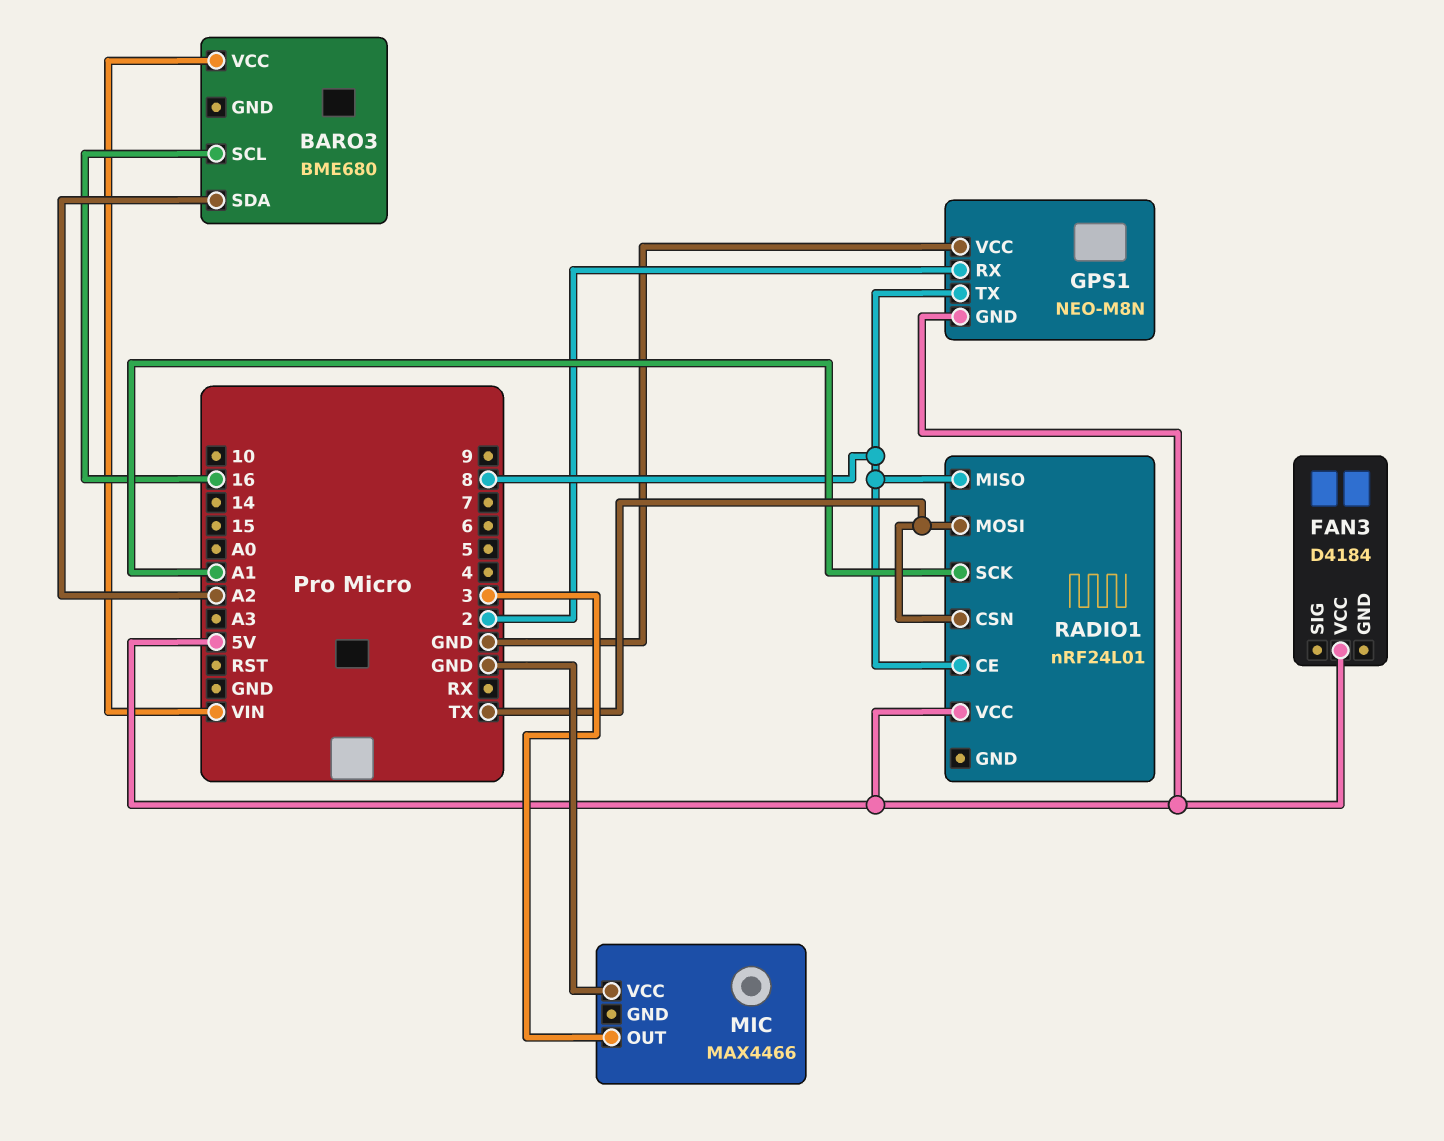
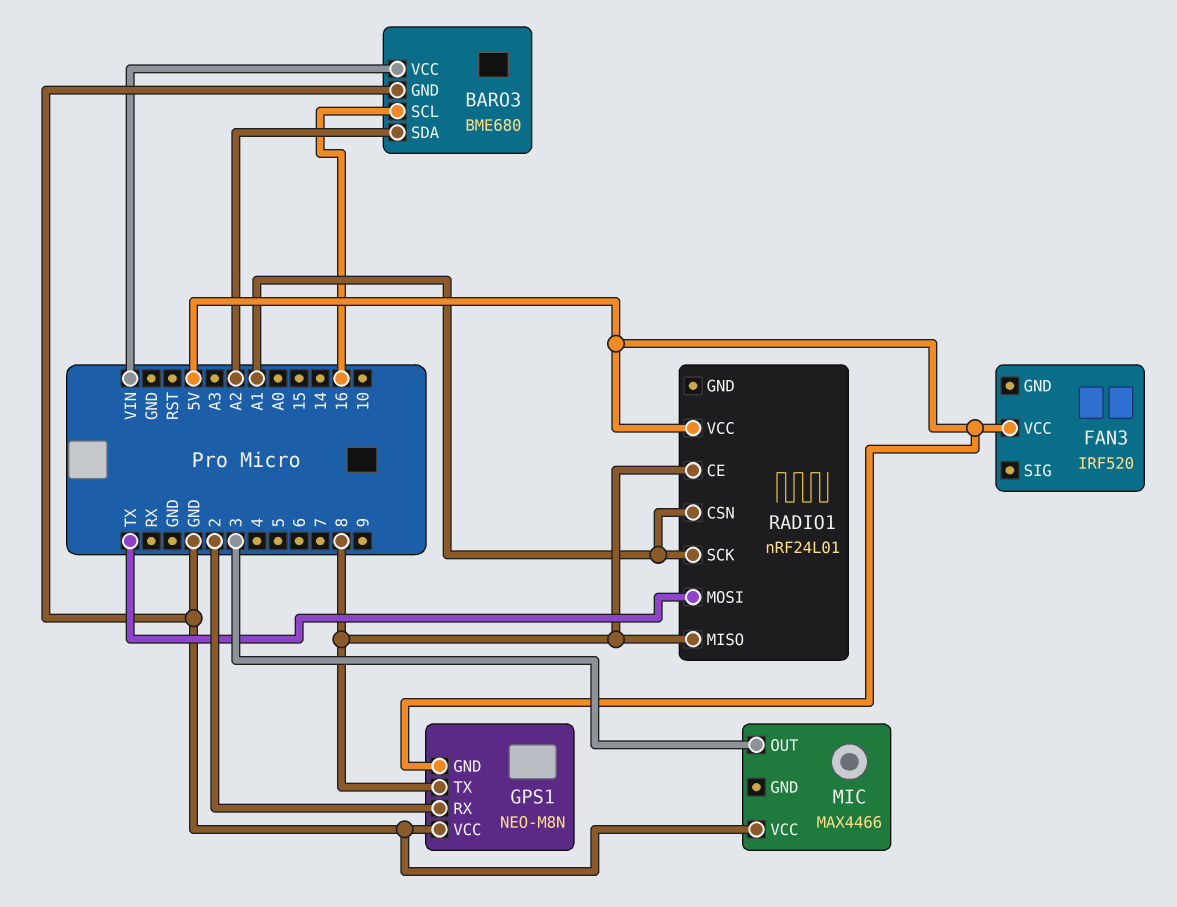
BARO3 pin GND: none -> GND
FAN3: D4184 -> IRF520
RADIO1 pin CSN: TX -> A1

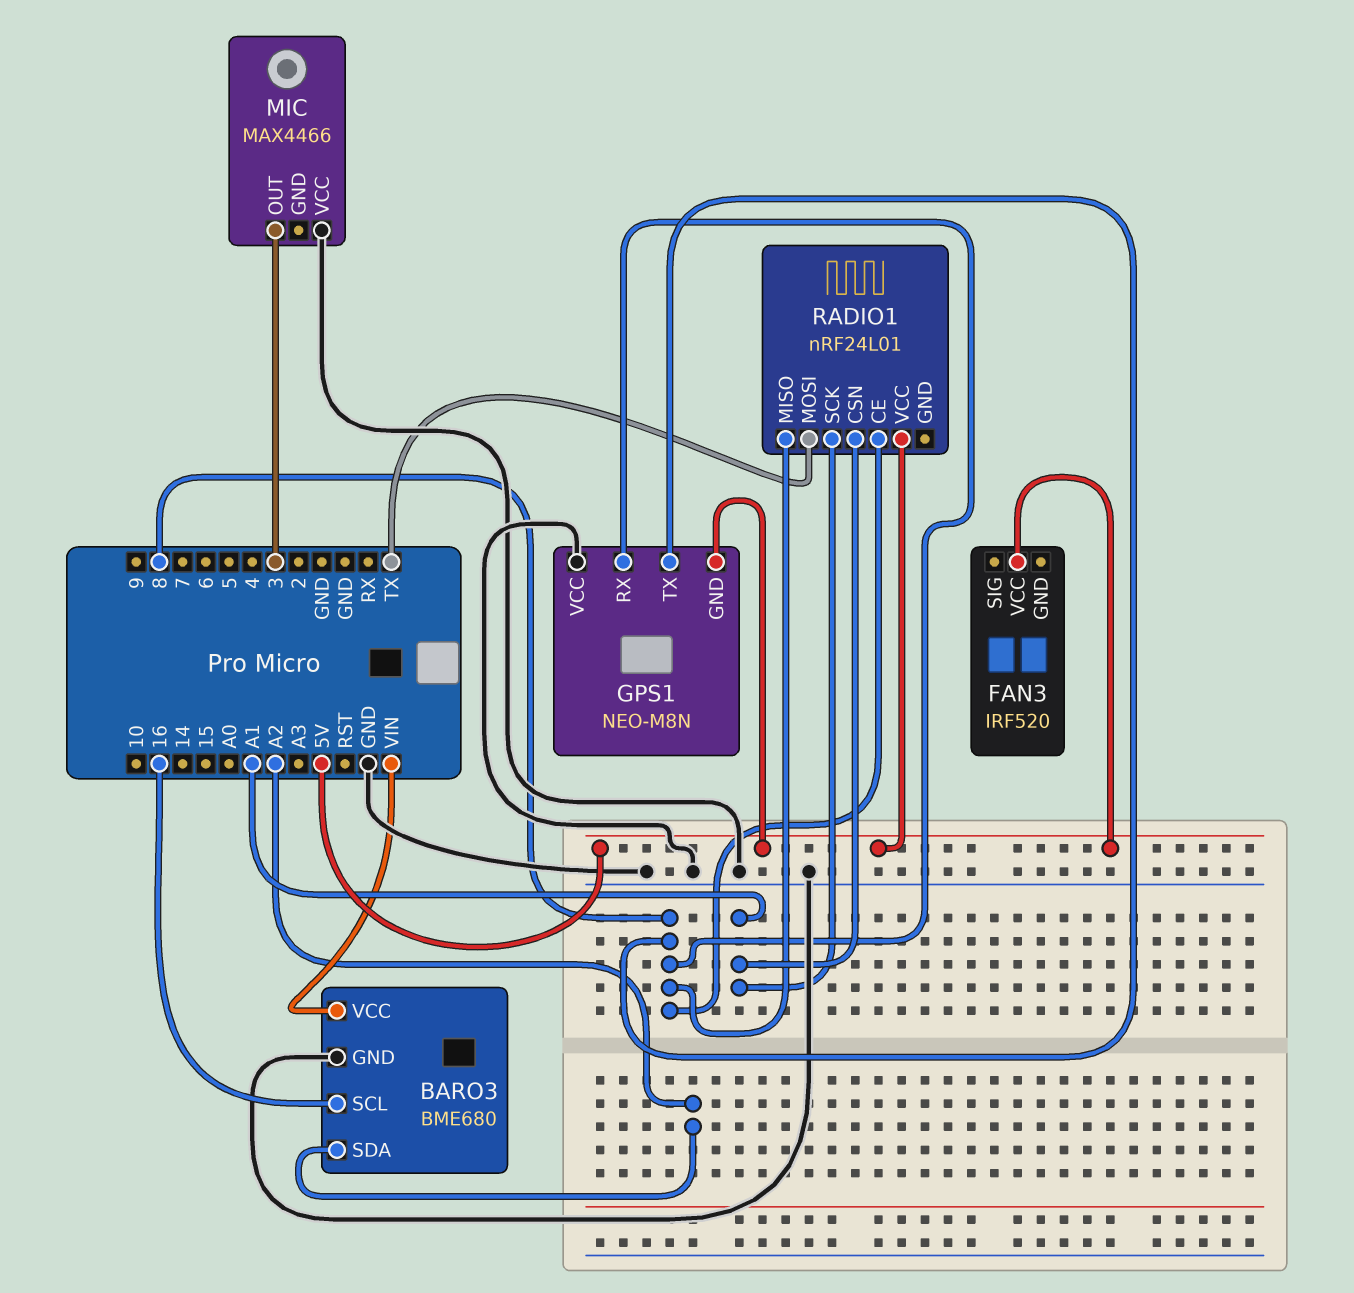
GPS1 pin RX: 2 -> 8

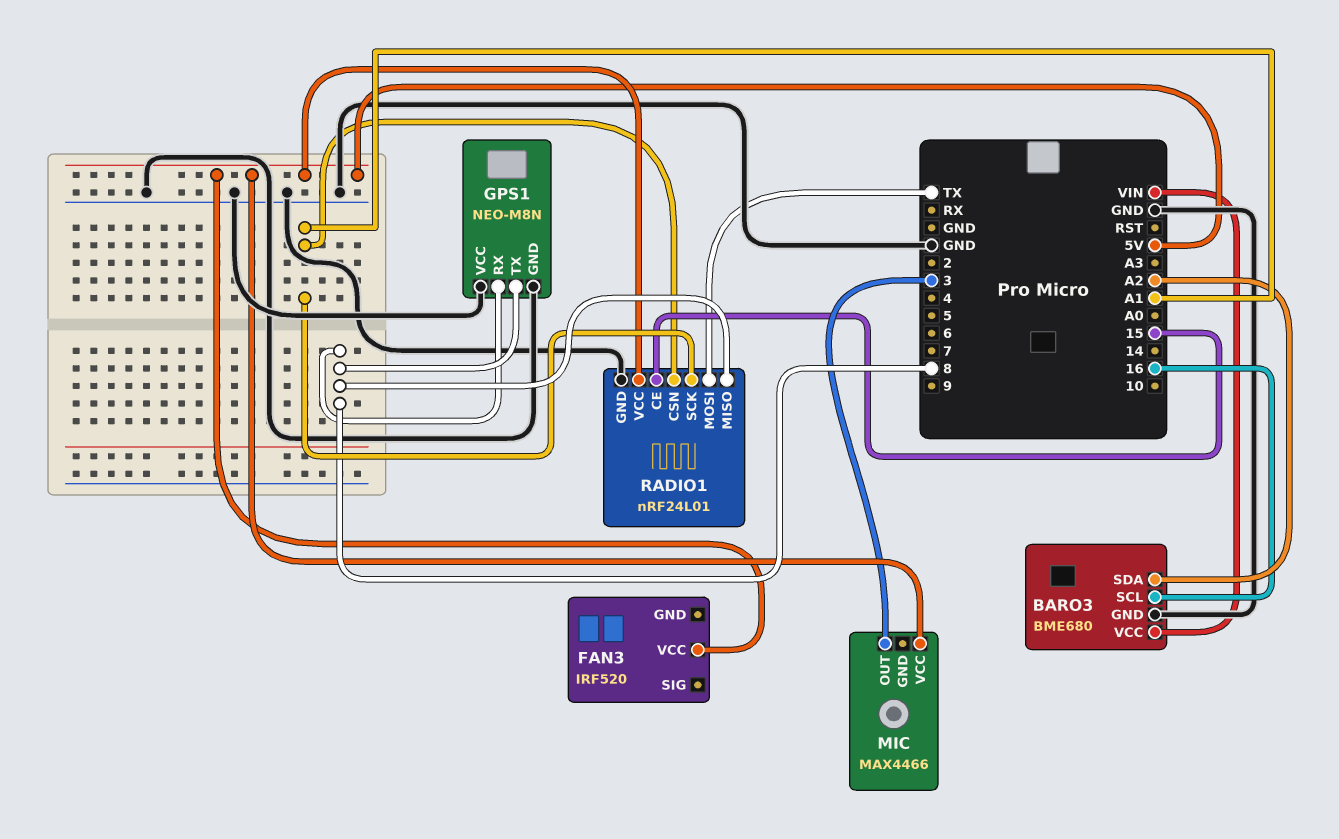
GPS1 pin GND: 5V -> GND
MIC pin VCC: GND -> 5V
RADIO1 pin CE: 8 -> 15
RADIO1 pin GND: none -> GND

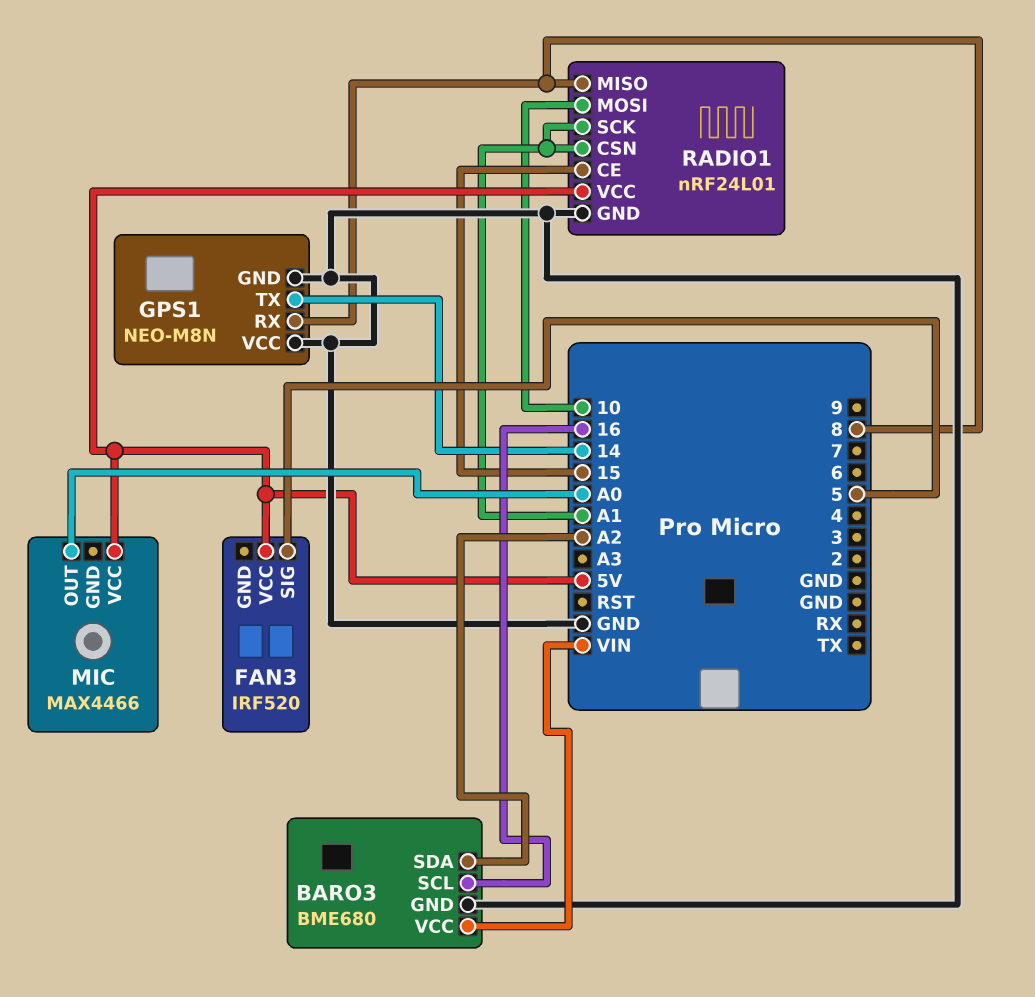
FAN3 pin SIG: none -> 5
GPS1 pin TX: 8 -> 14
MIC pin OUT: 3 -> A0
RADIO1 pin MOSI: TX -> 10

